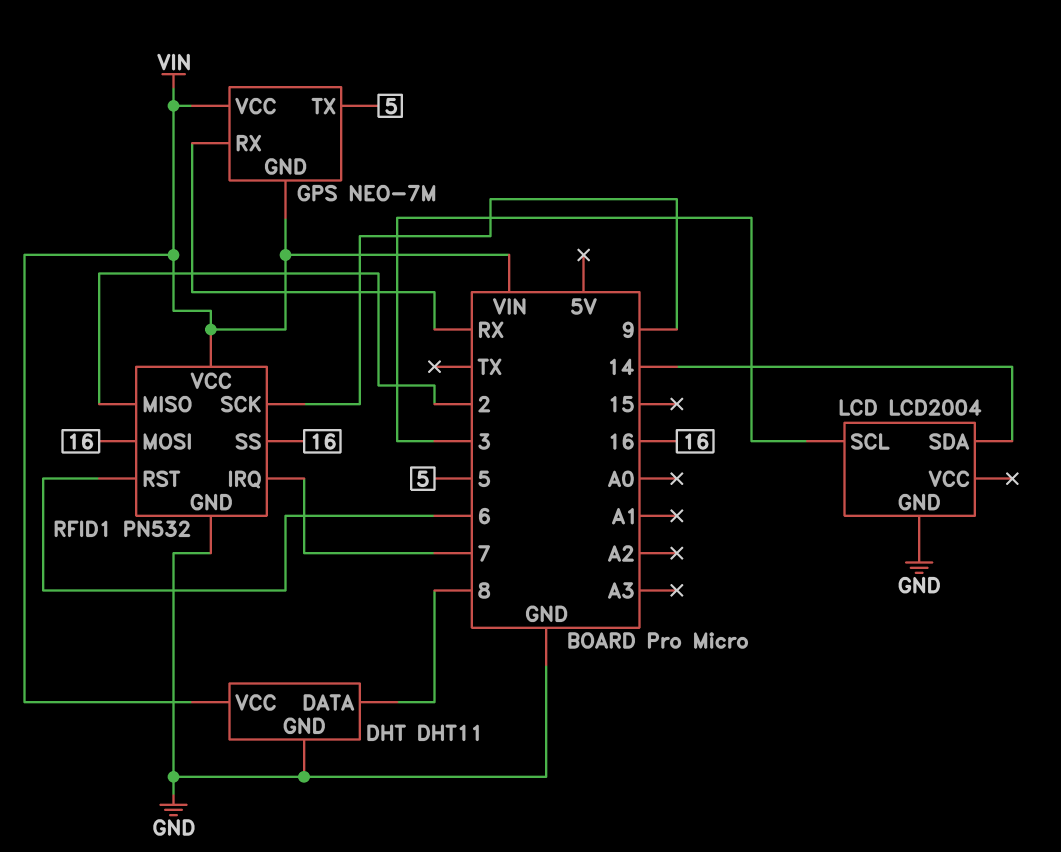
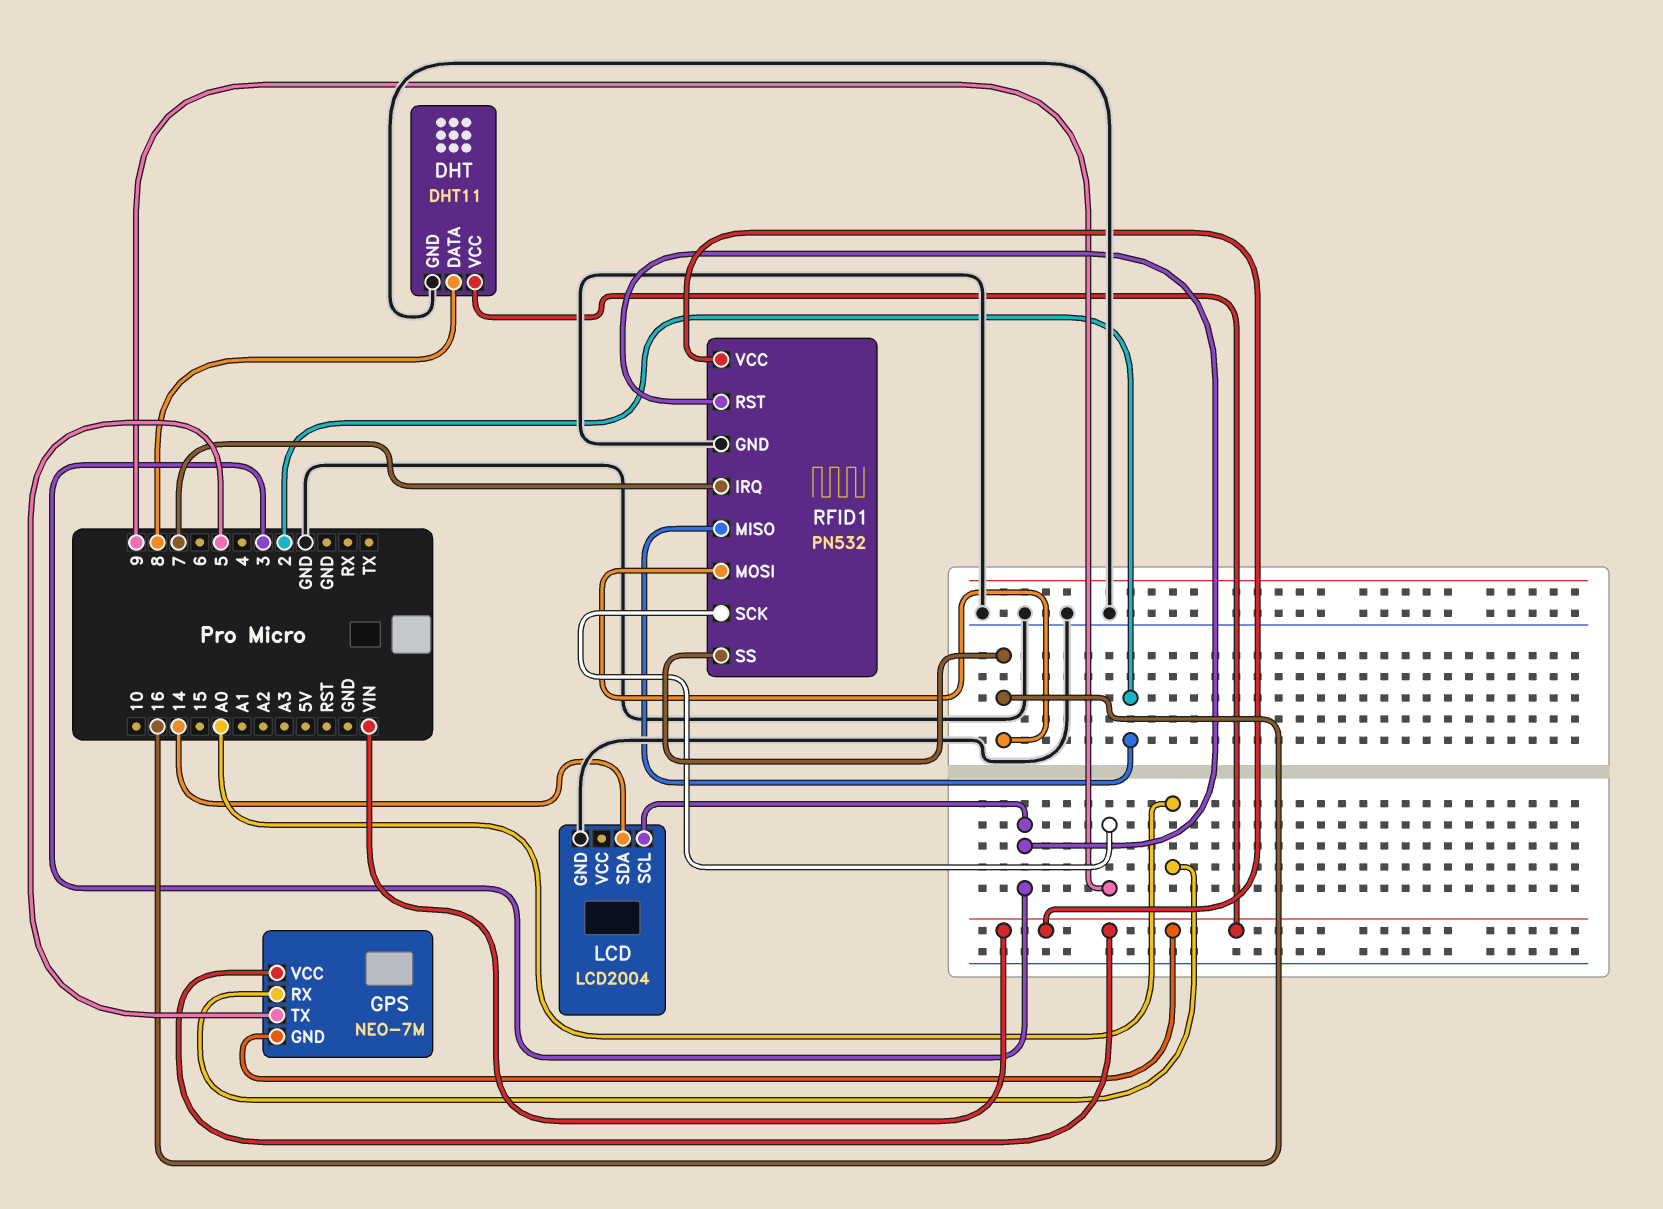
GPS pin RX: RX -> A0
RFID1 pin RST: 6 -> 3

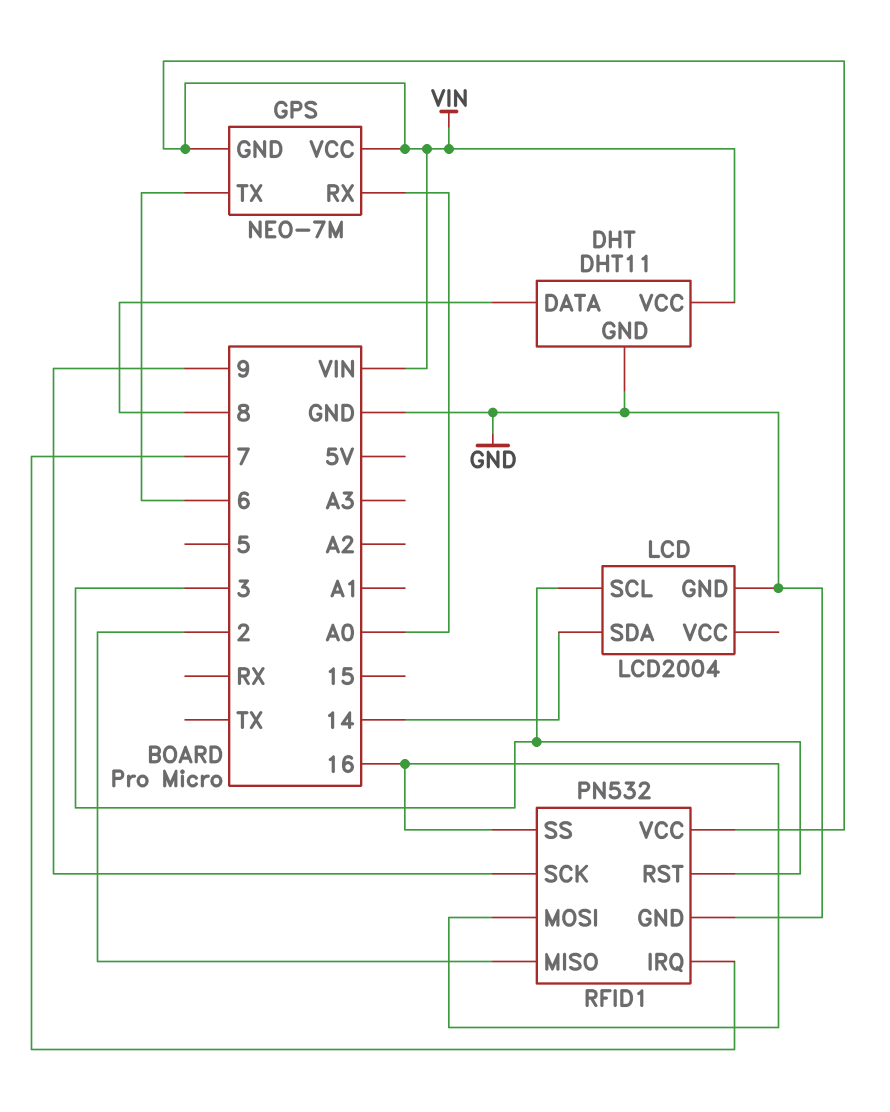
GPS pin TX: 5 -> 6

